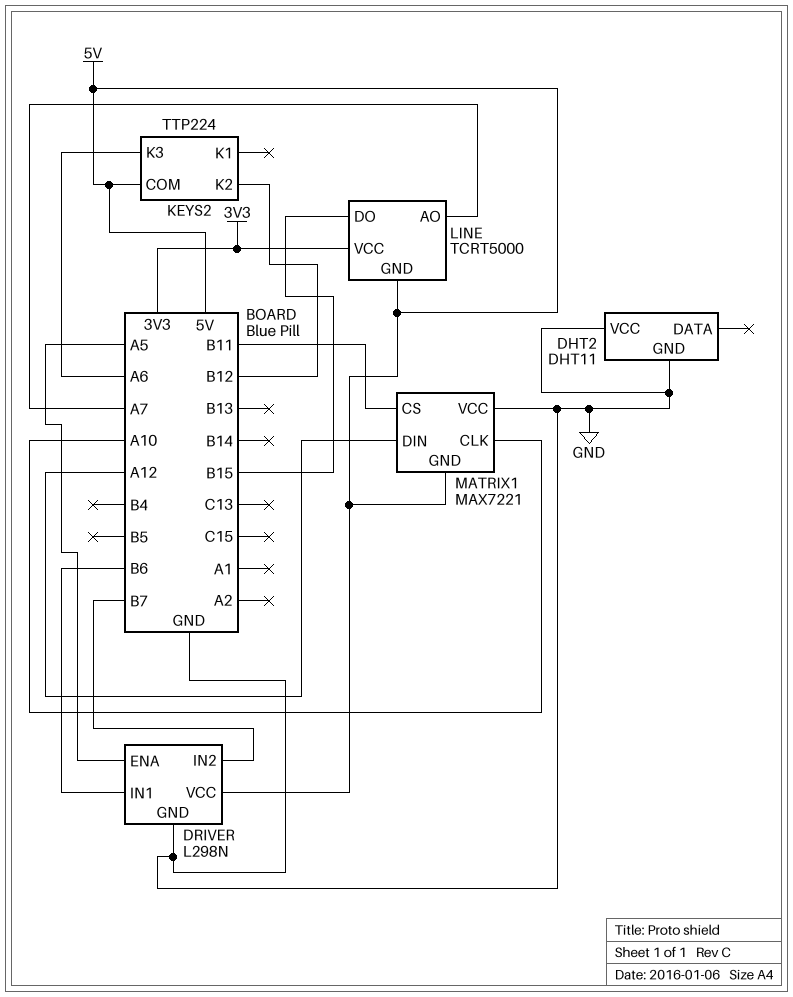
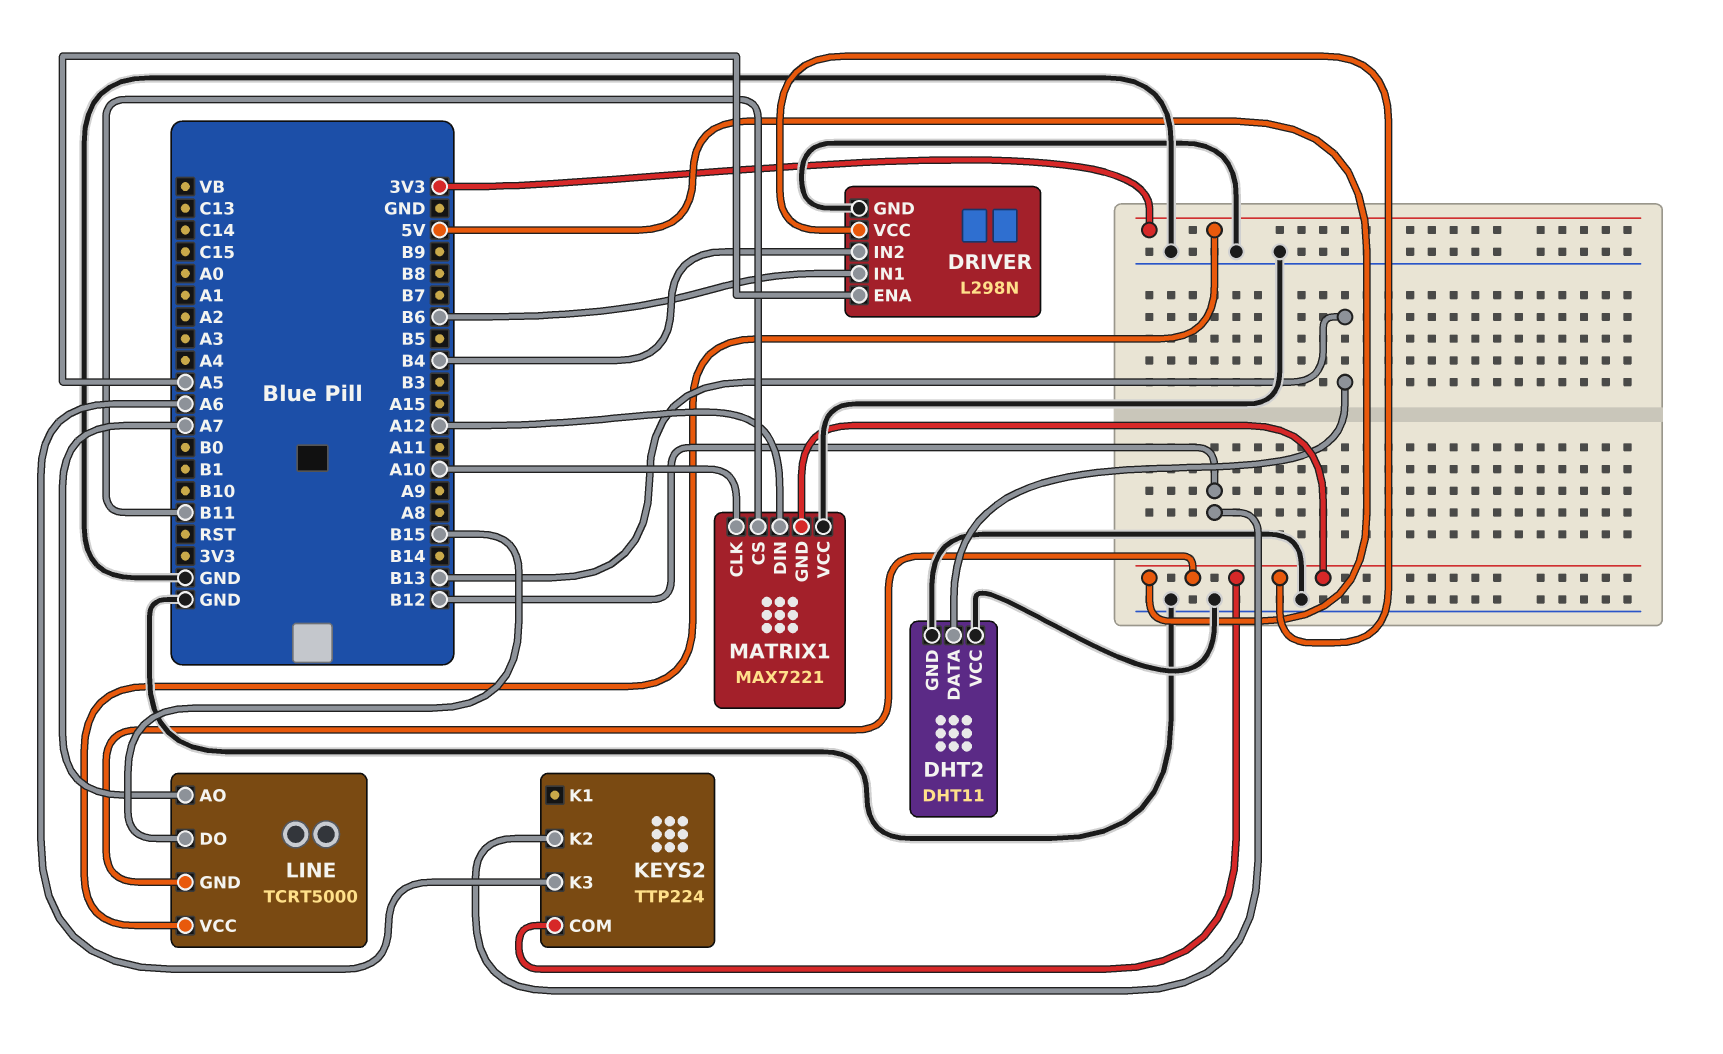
DHT2 pin DATA: none -> B13
DRIVER pin IN2: B7 -> B4

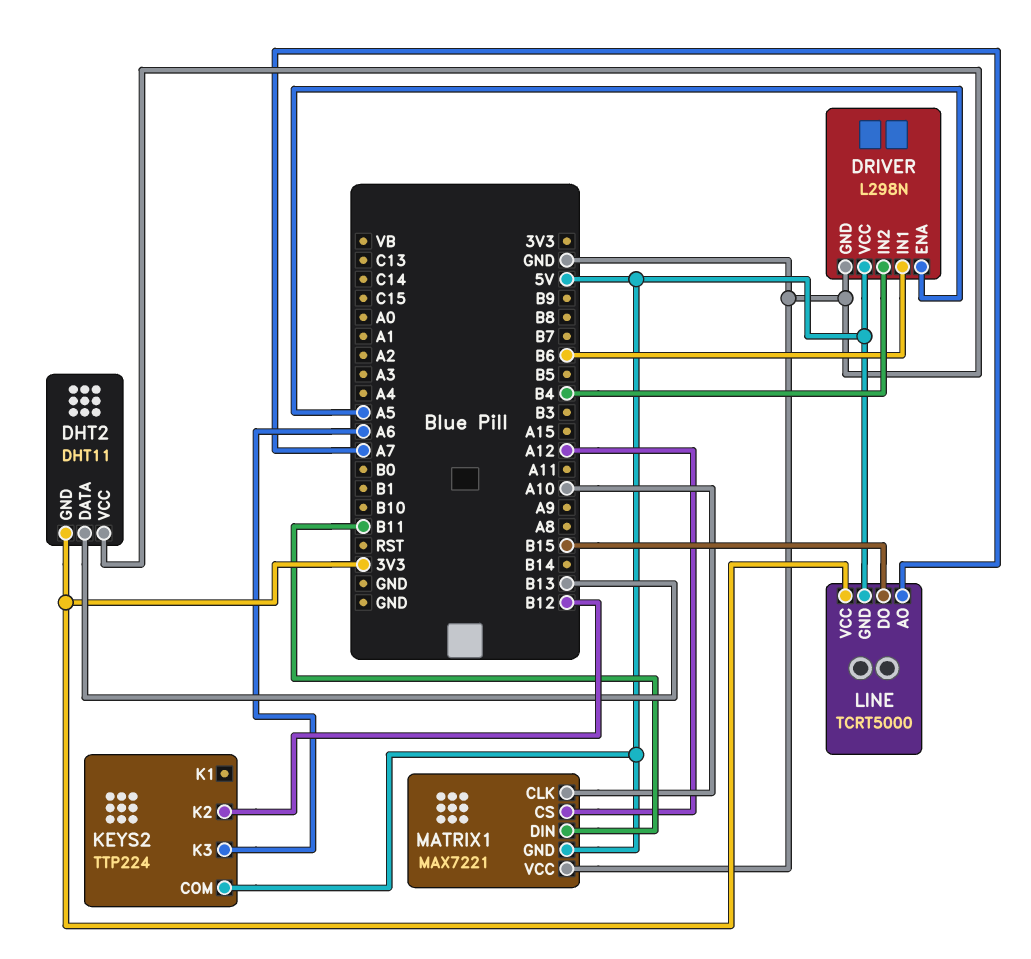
DHT2 pin GND: GND -> 3V3
MATRIX1 pin CS: B11 -> A12
MATRIX1 pin DIN: A12 -> B11

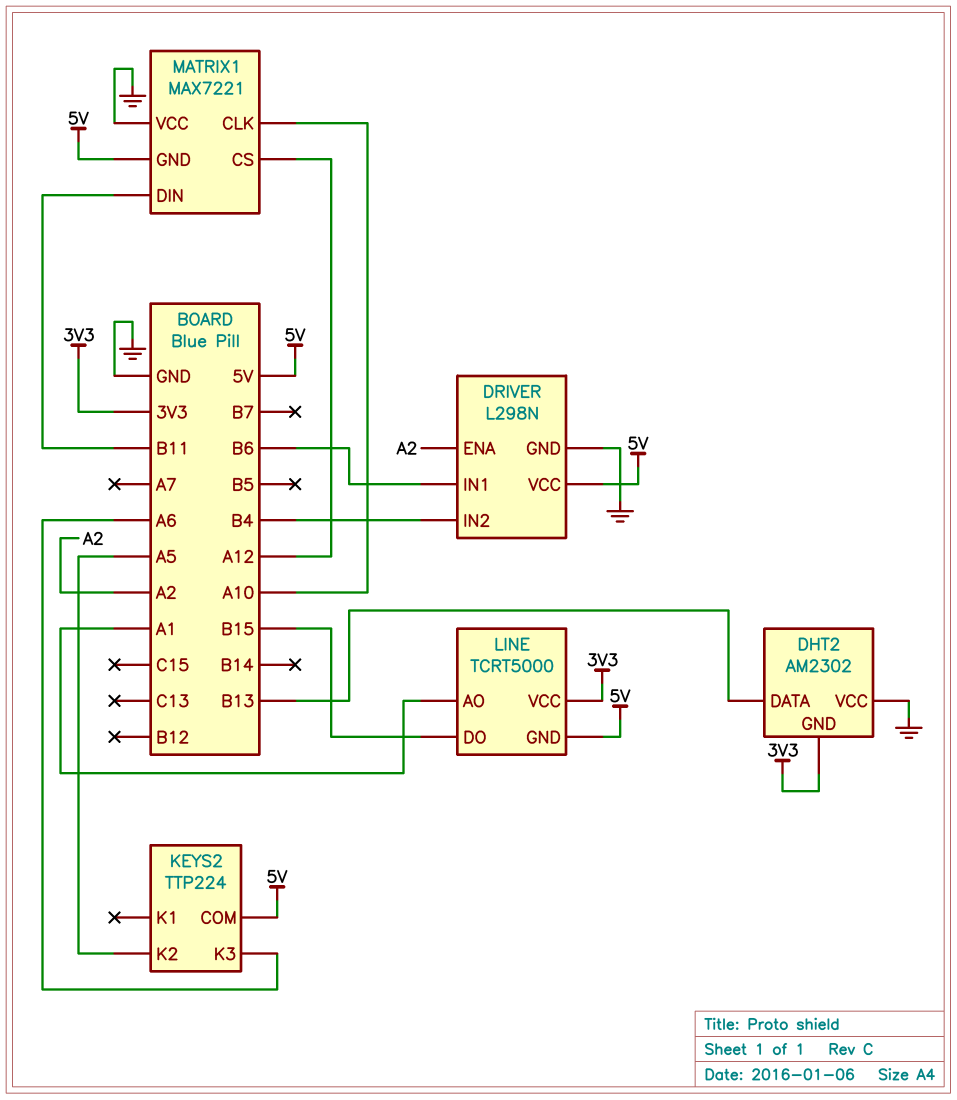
DHT2: DHT11 -> AM2302
DRIVER pin ENA: A5 -> A2
KEYS2 pin K2: B12 -> A5
LINE pin AO: A7 -> A1

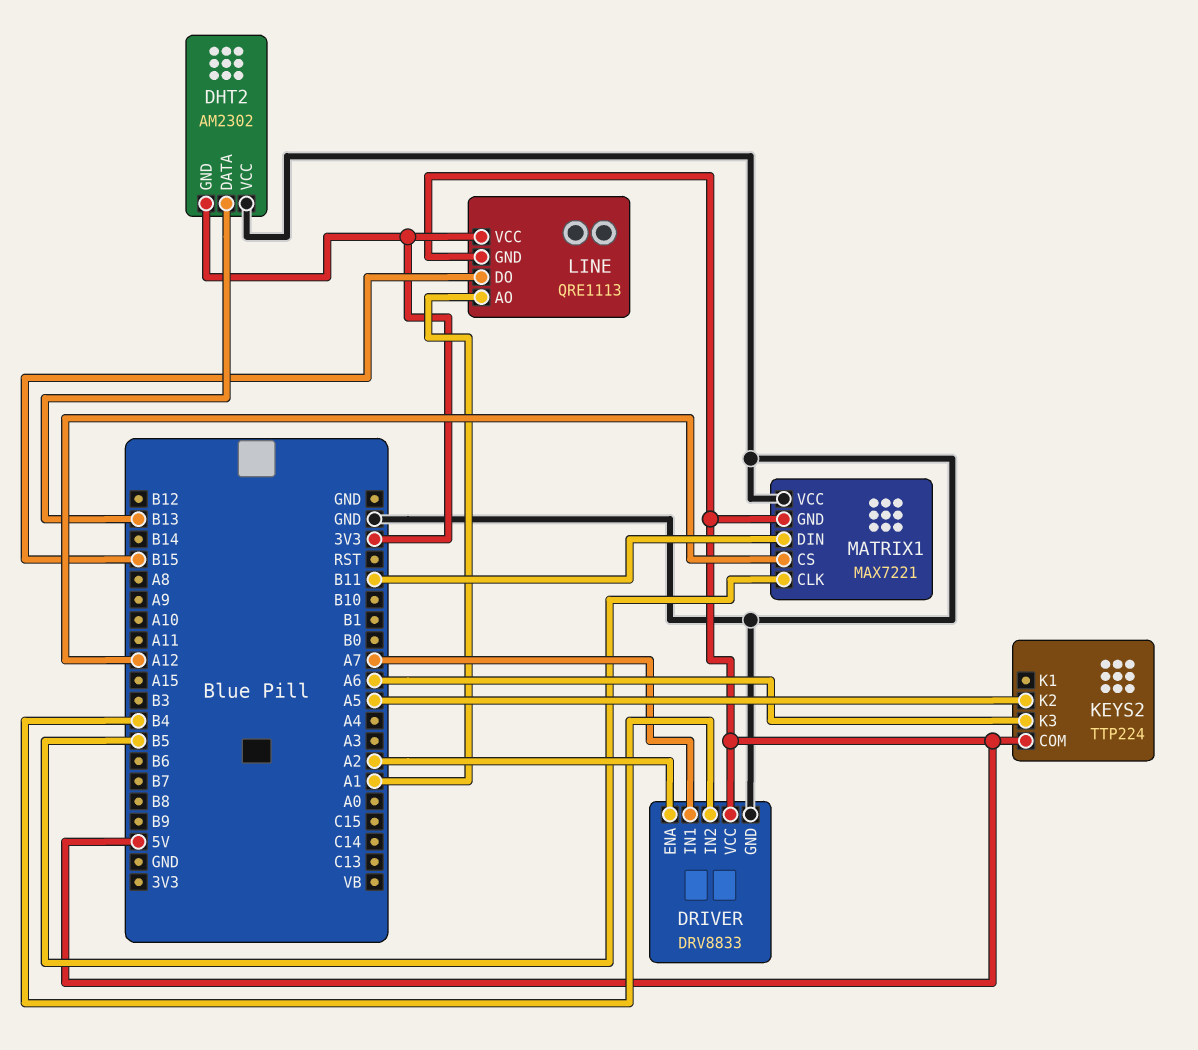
DRIVER: L298N -> DRV8833
DRIVER pin IN1: B6 -> A7
LINE: TCRT5000 -> QRE1113
MATRIX1 pin CLK: A10 -> B5

